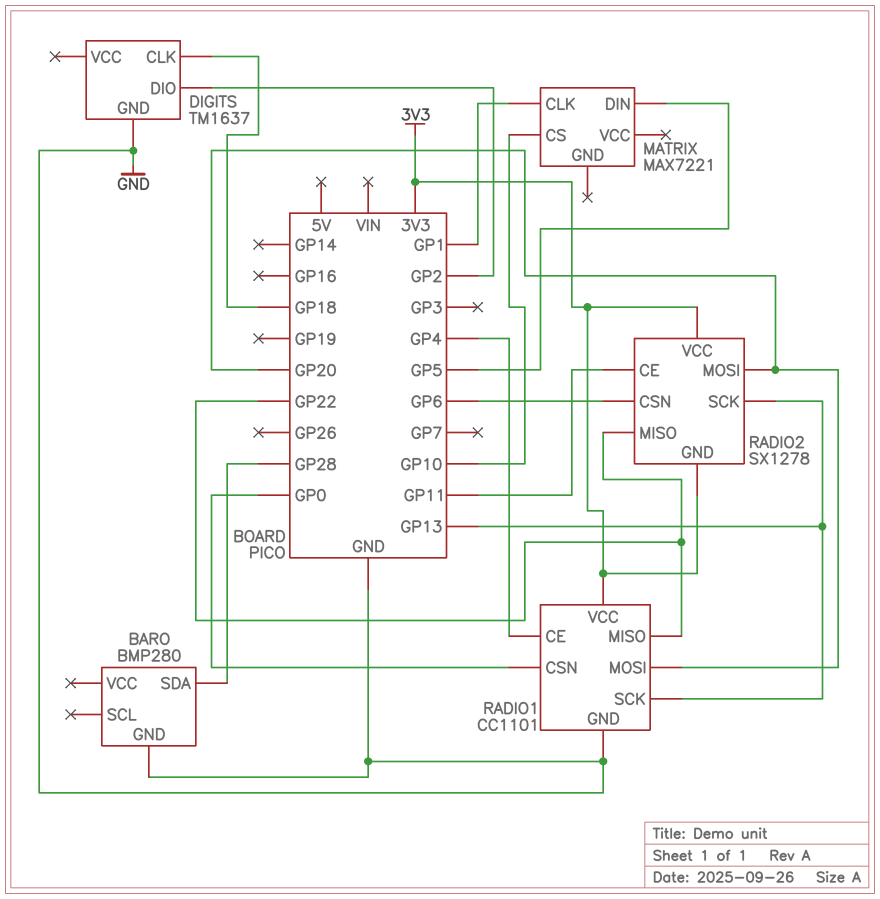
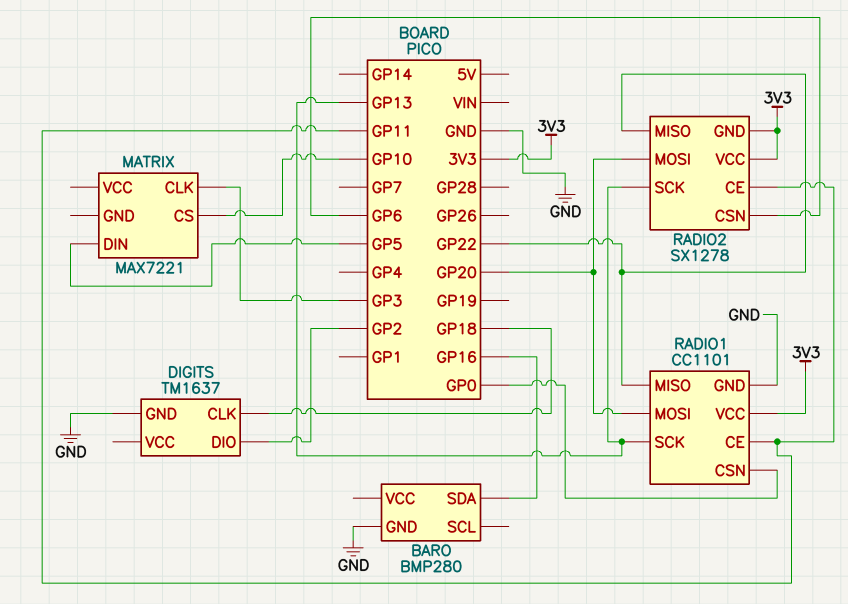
BARO pin SDA: GP28 -> GP16
MATRIX pin CLK: GP1 -> GP3
RADIO1 pin CE: GP4 -> GP11

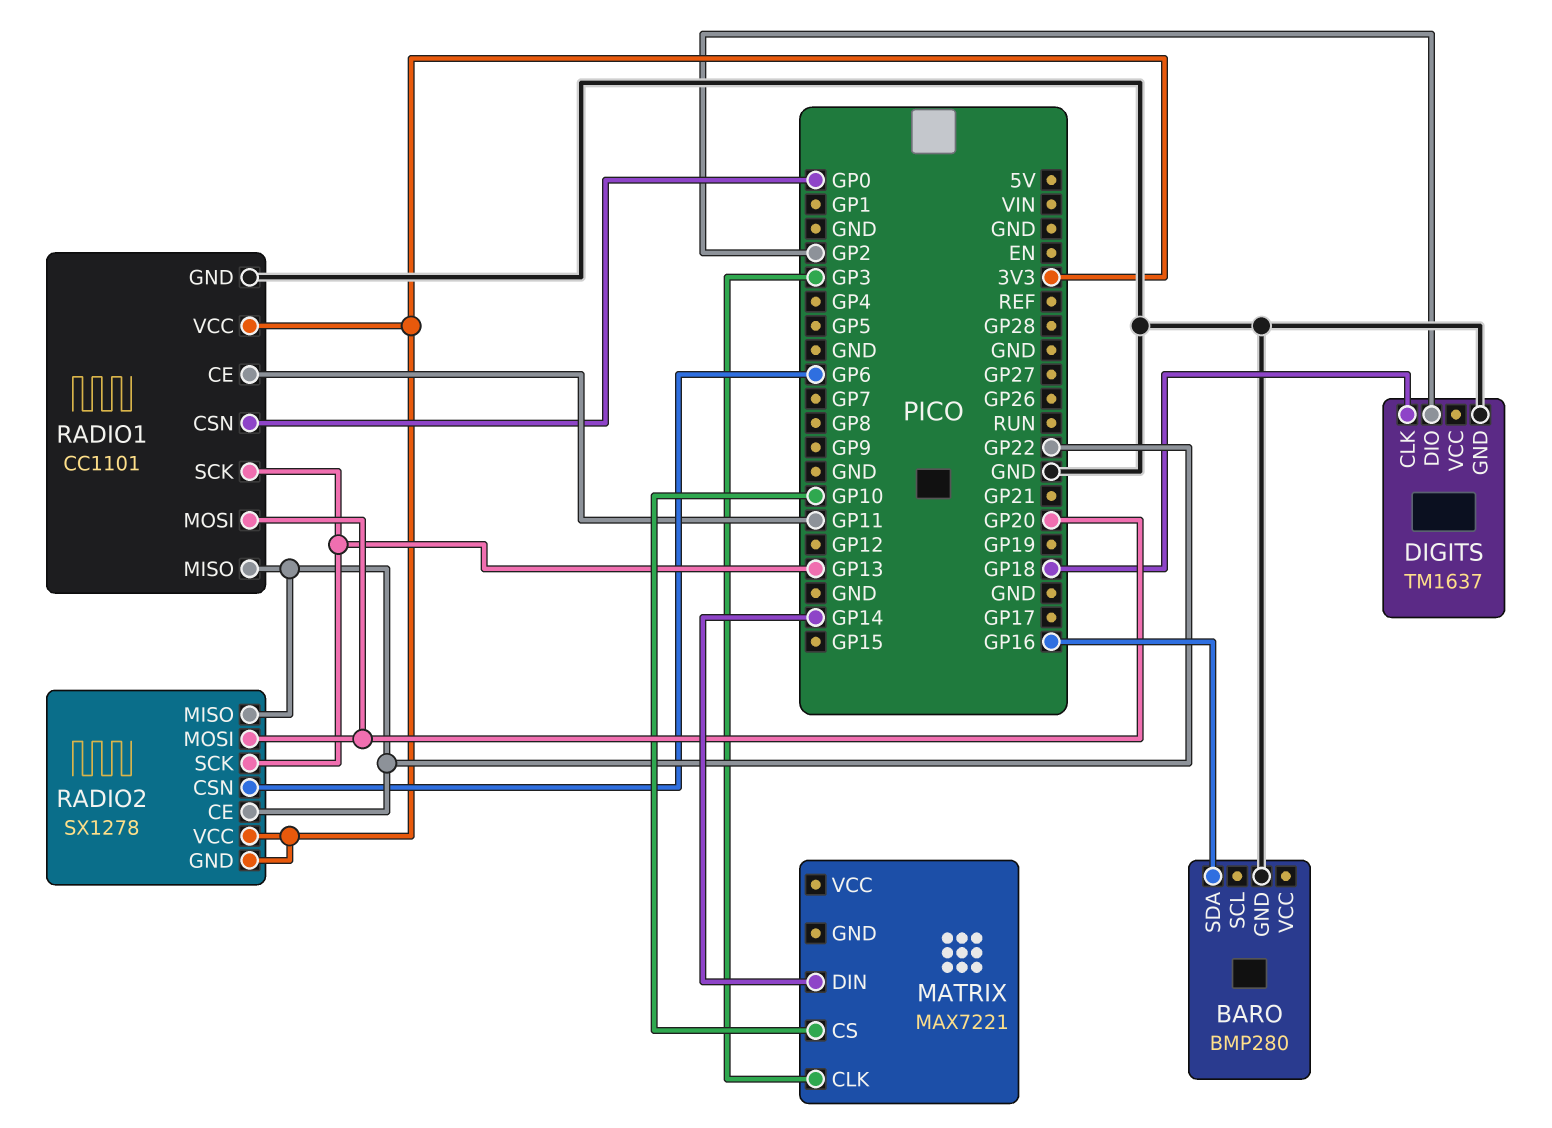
MATRIX pin DIN: GP5 -> GP14
RADIO2 pin CE: GP11 -> GP22

